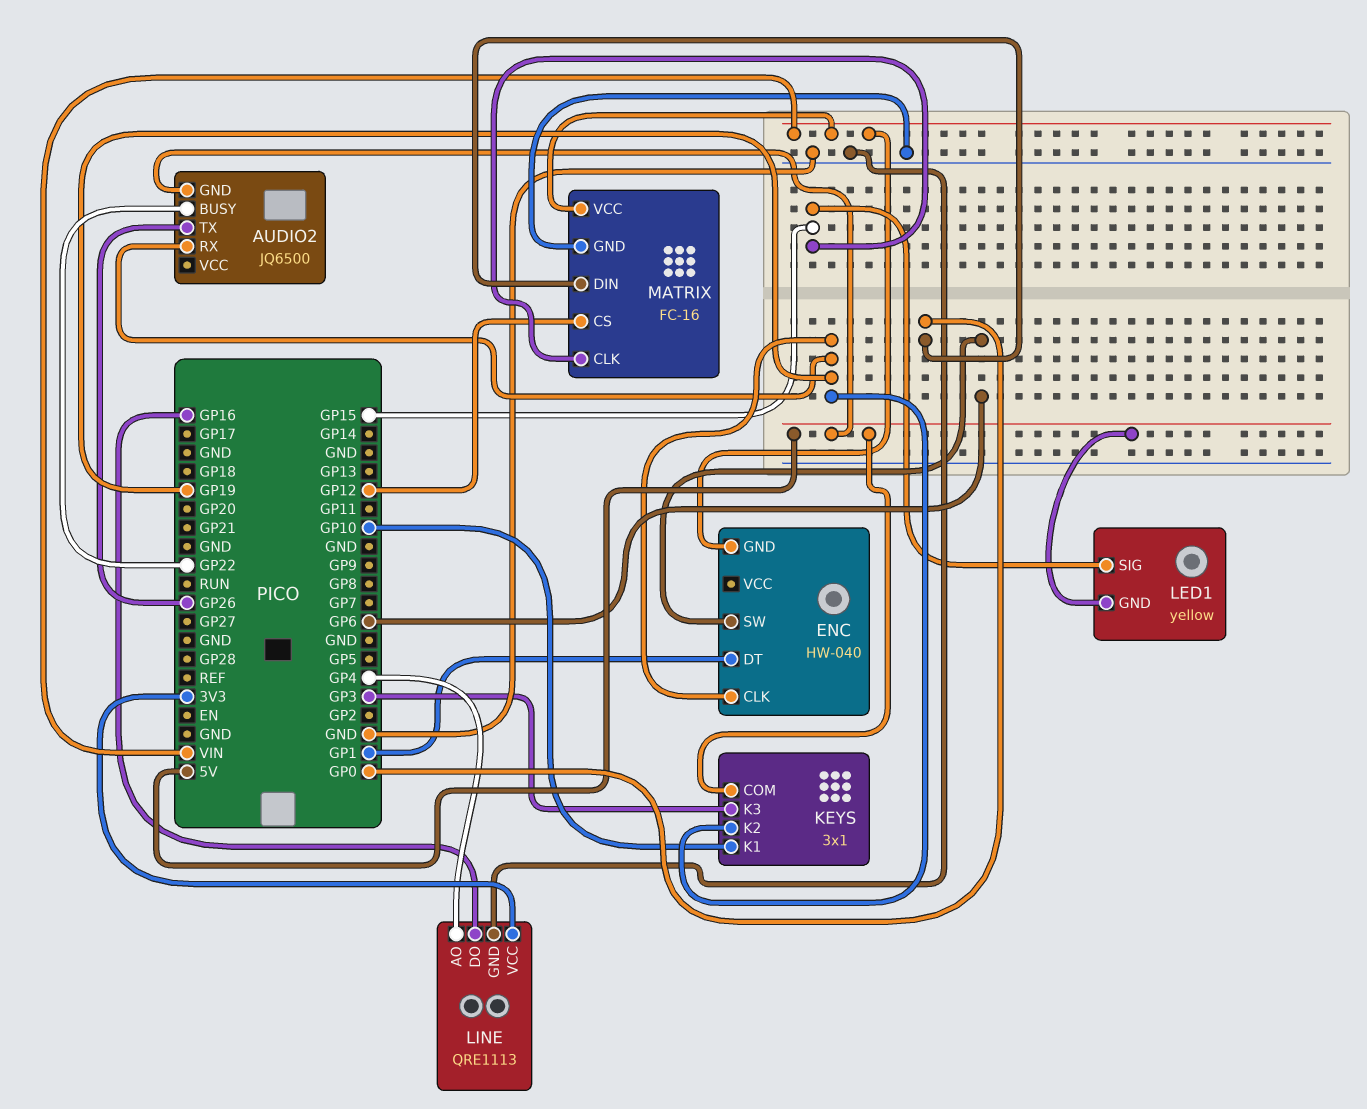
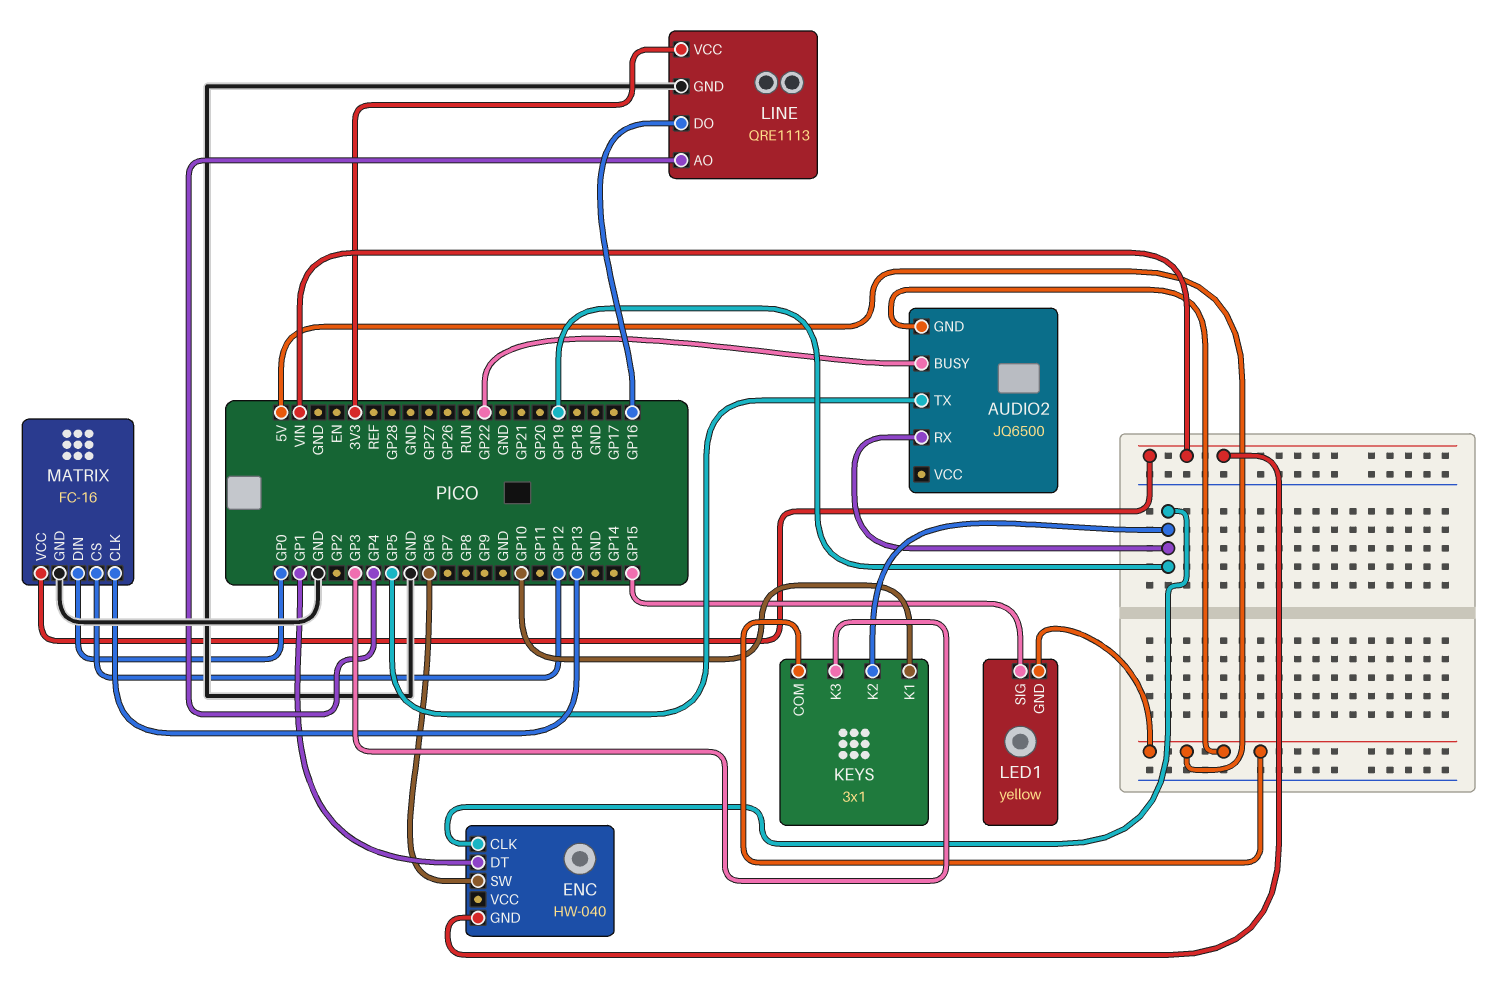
AUDIO2 pin TX: GP26 -> GP5
MATRIX pin CLK: GP15 -> GP13

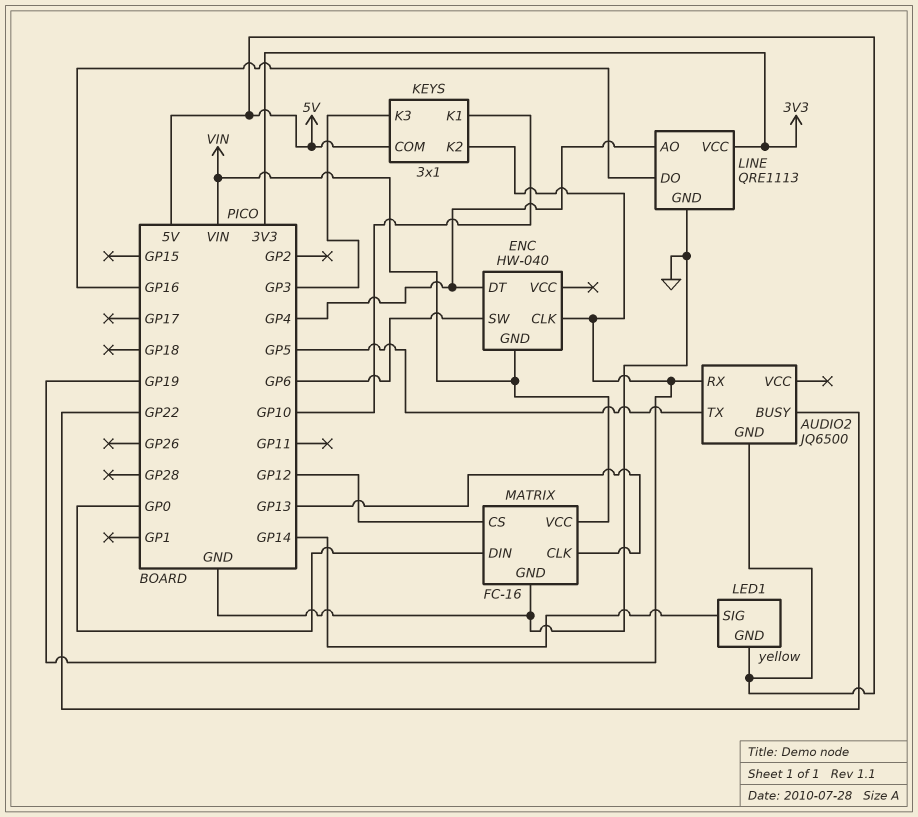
ENC pin DT: GP1 -> GP4
LED1 pin SIG: GP15 -> GP14

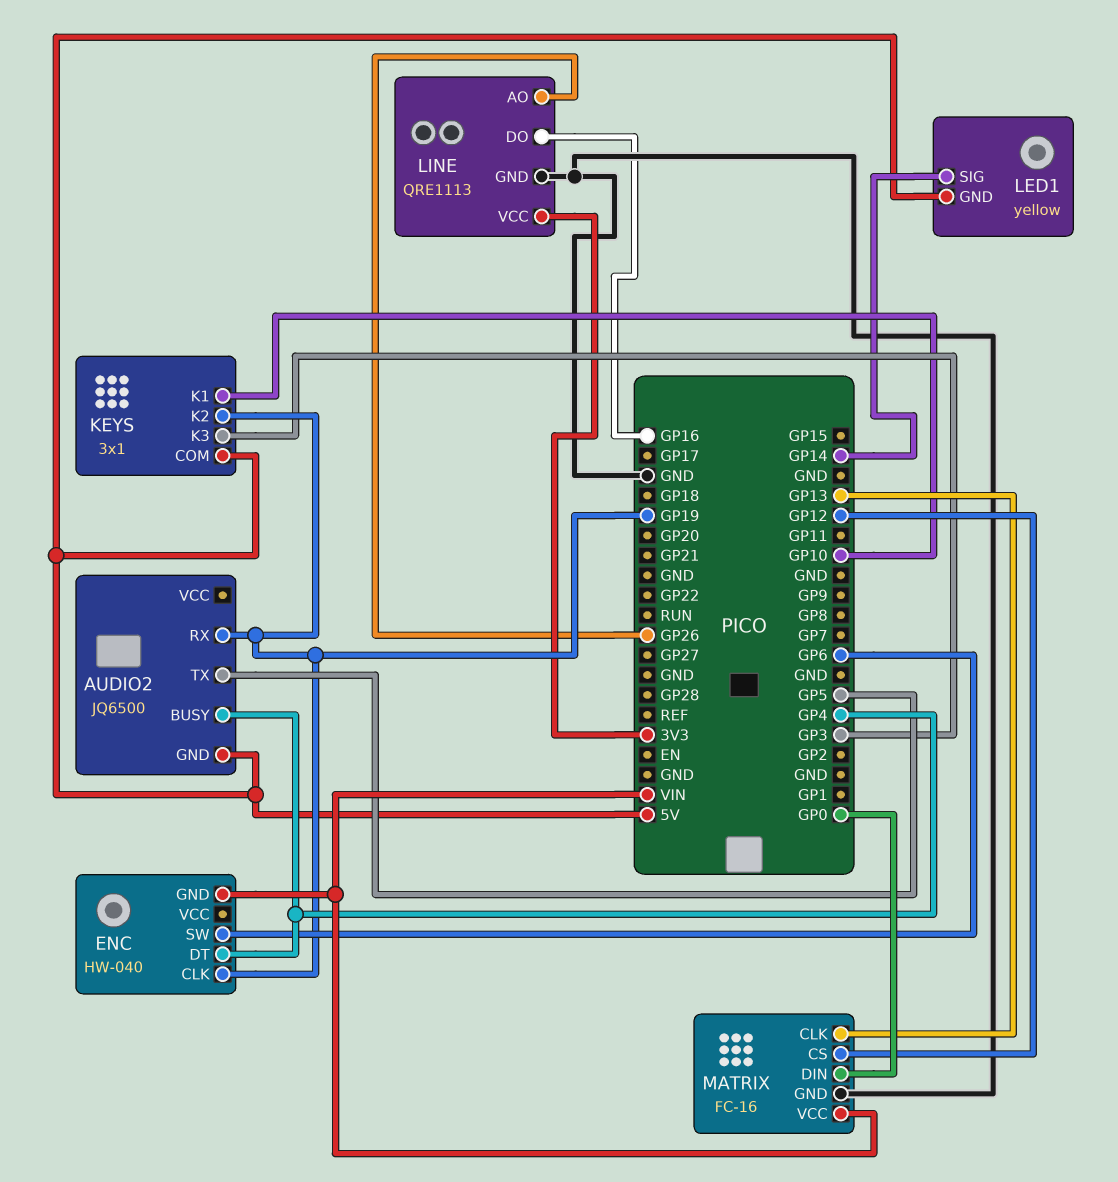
AUDIO2 pin BUSY: GP22 -> GP4
LINE pin AO: GP4 -> GP26

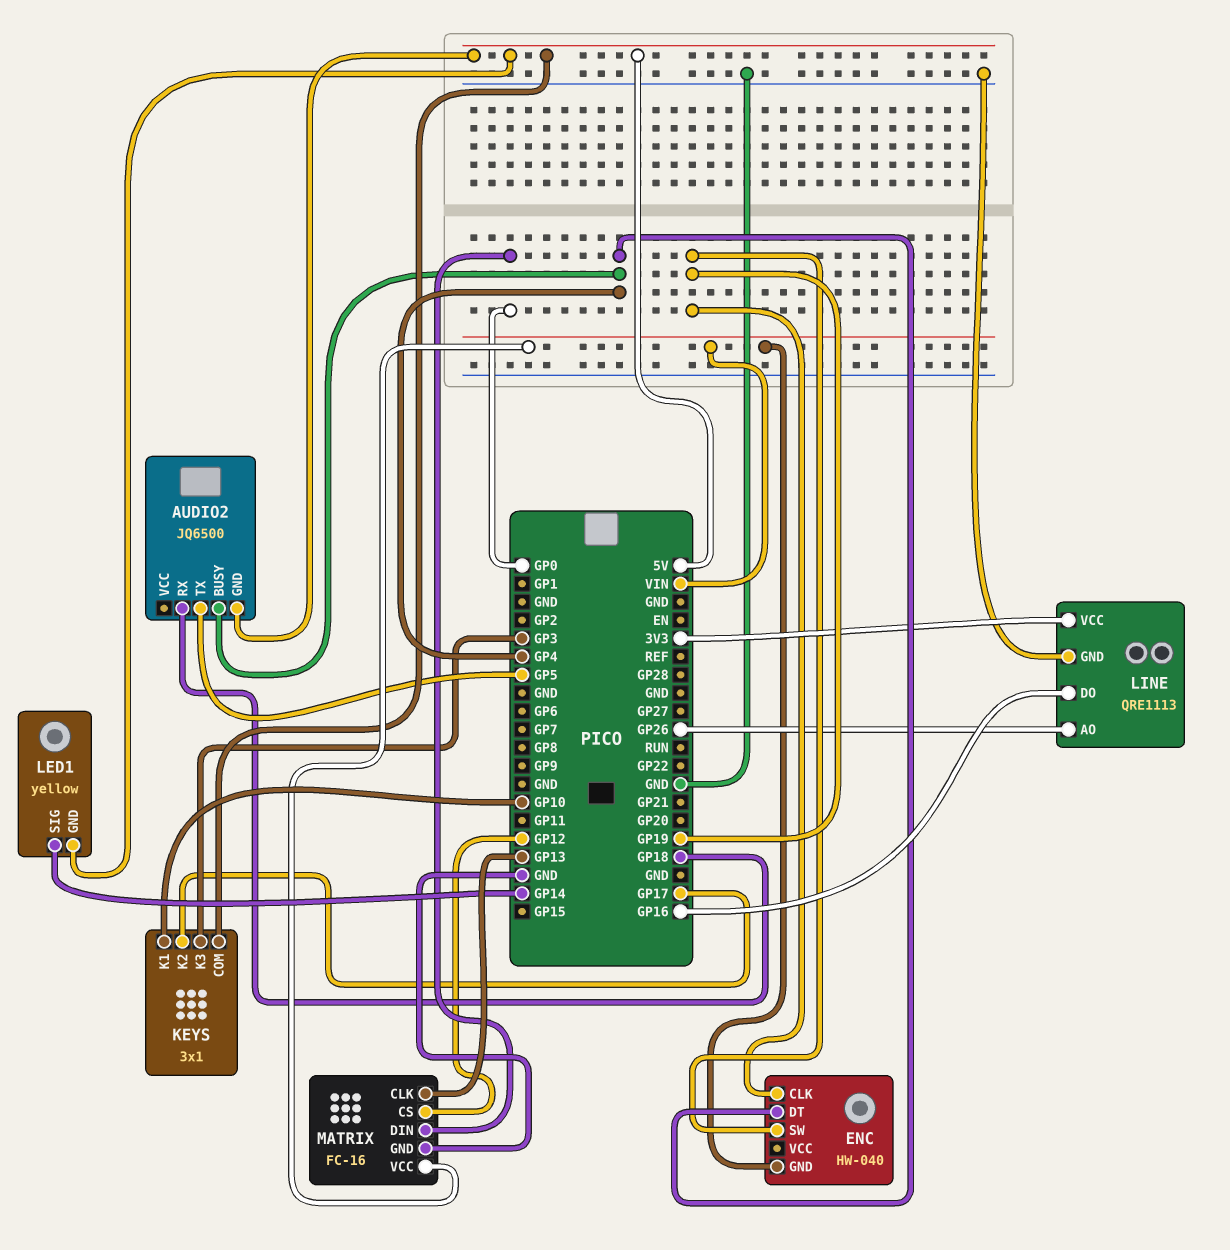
AUDIO2 pin RX: GP19 -> GP18
ENC pin SW: GP6 -> GP19
KEYS pin K2: GP19 -> GP17

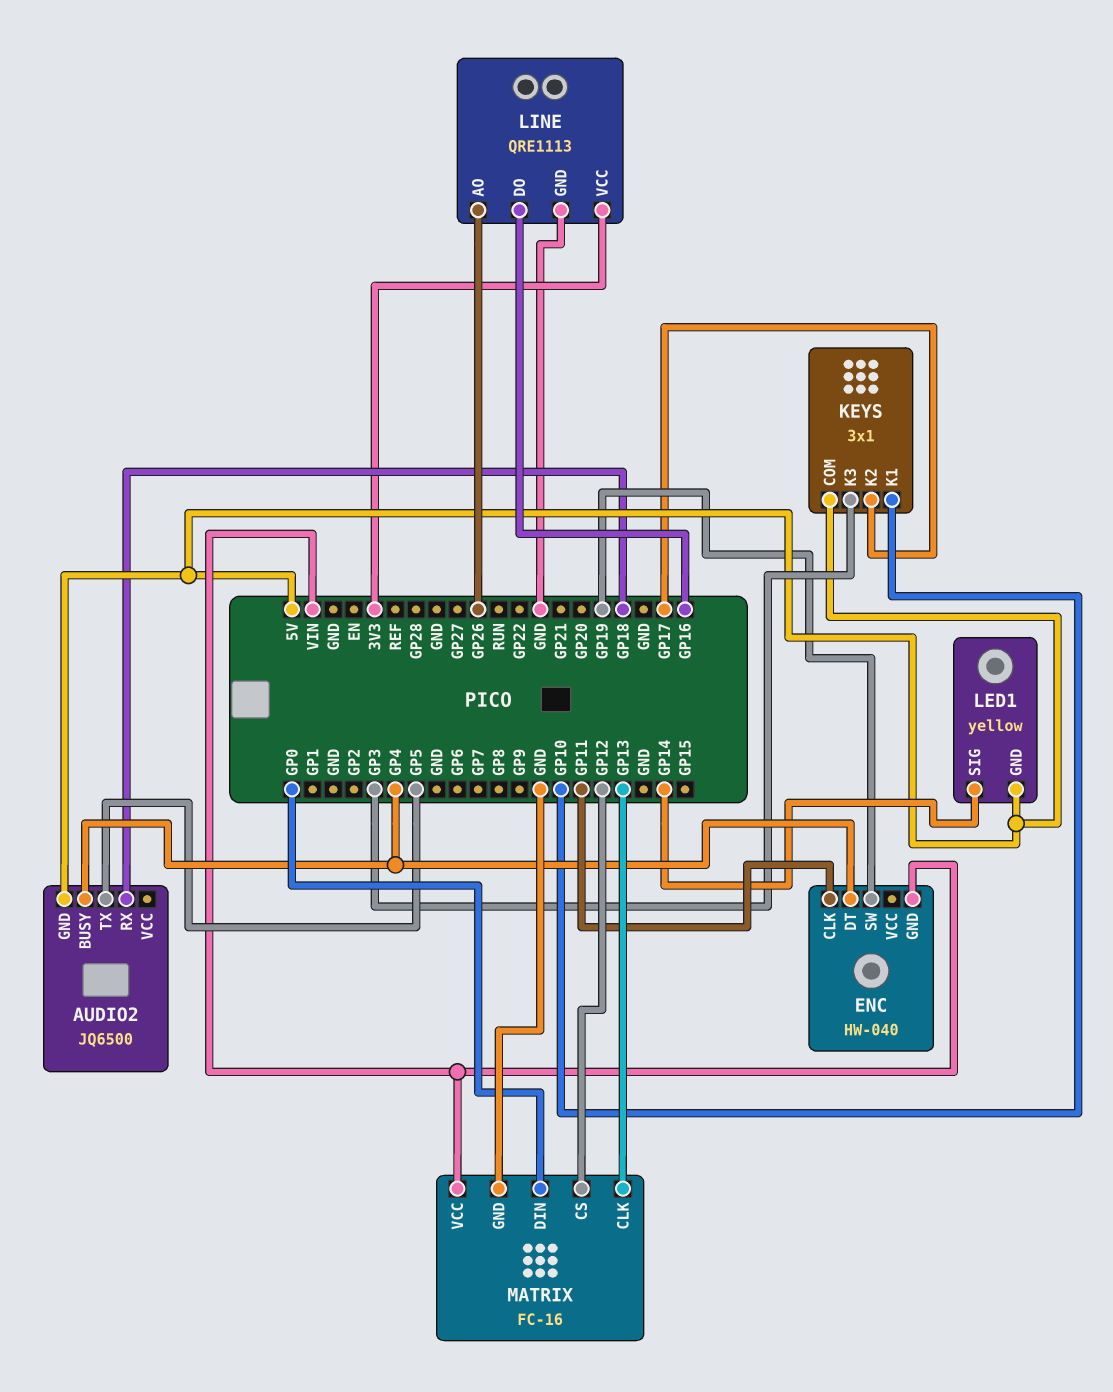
ENC pin CLK: GP19 -> GP11

